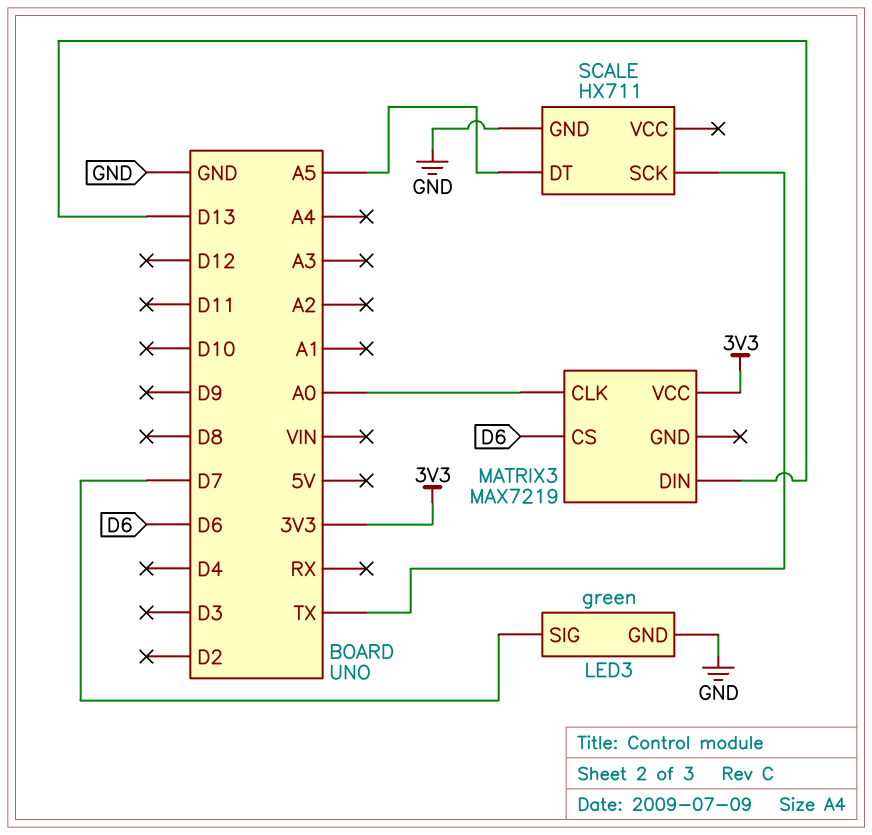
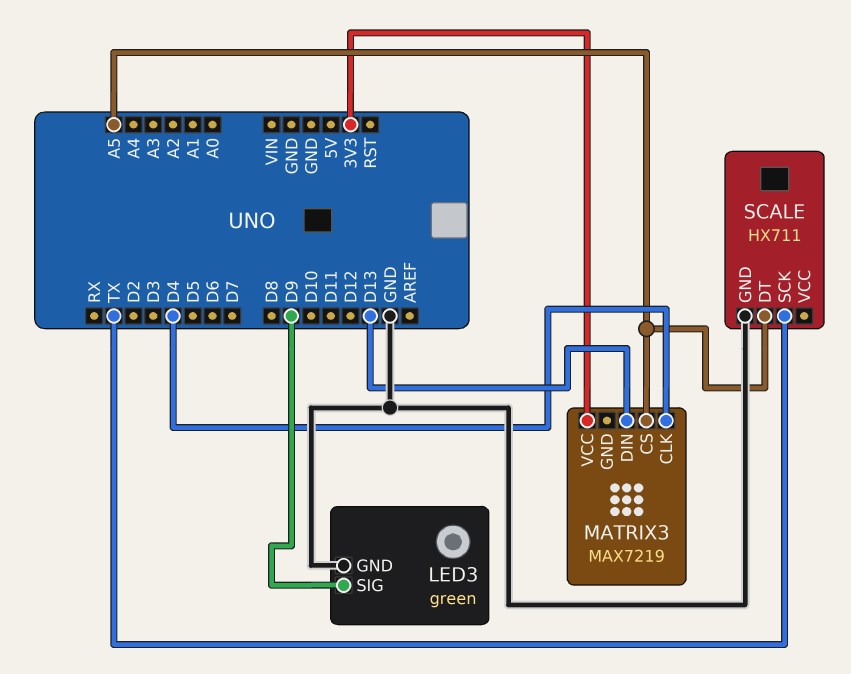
LED3 pin SIG: D7 -> D9
MATRIX3 pin CLK: A0 -> D4
MATRIX3 pin CS: D6 -> A5

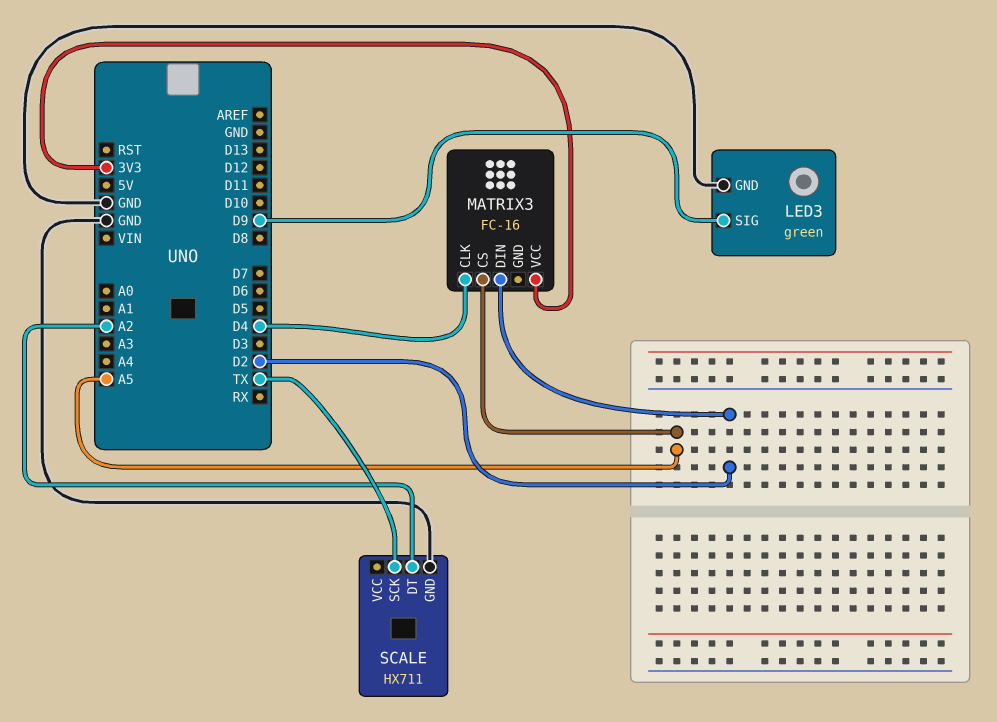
MATRIX3: MAX7219 -> FC-16
MATRIX3 pin DIN: D13 -> D2
SCALE pin DT: A5 -> A2

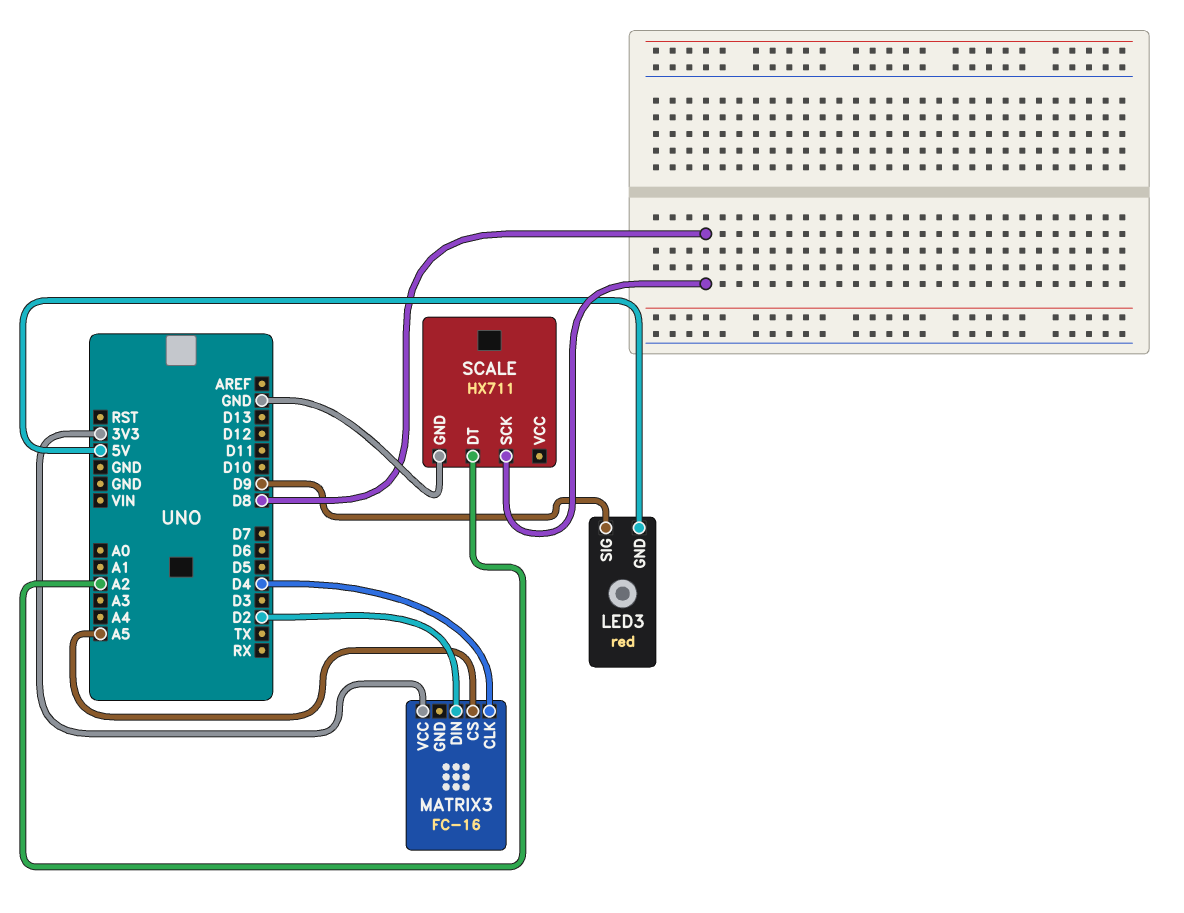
LED3: green -> red
LED3 pin GND: GND -> 5V
SCALE pin SCK: TX -> D8

